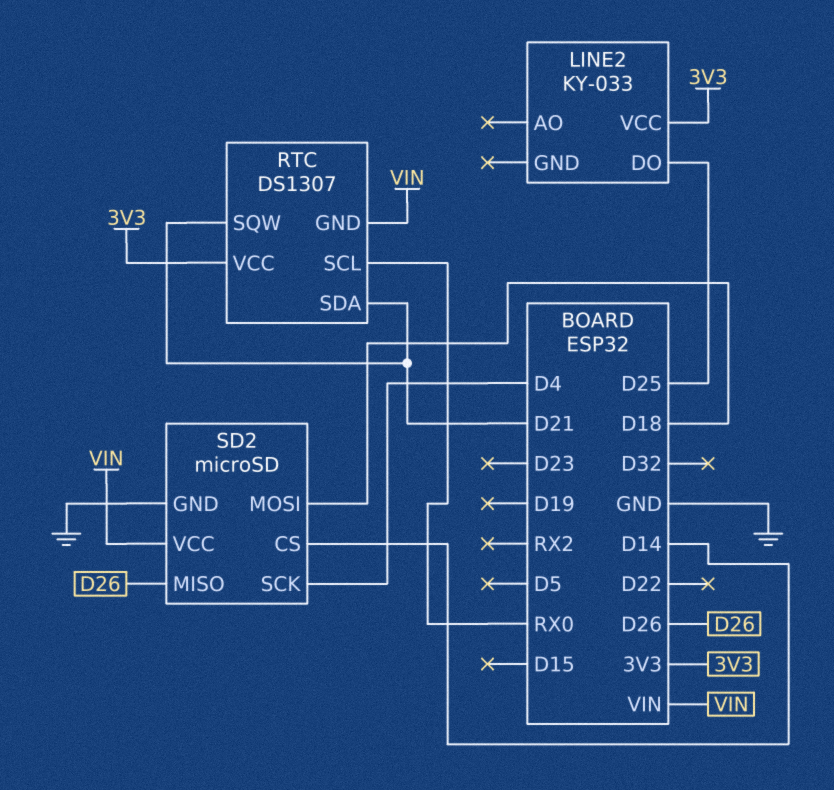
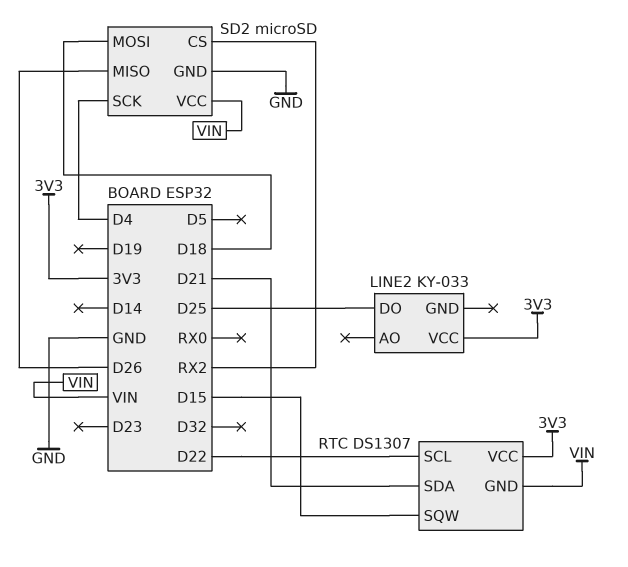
RTC pin SCL: RX0 -> D22
RTC pin SQW: D21 -> D15
SD2 pin CS: D14 -> RX2

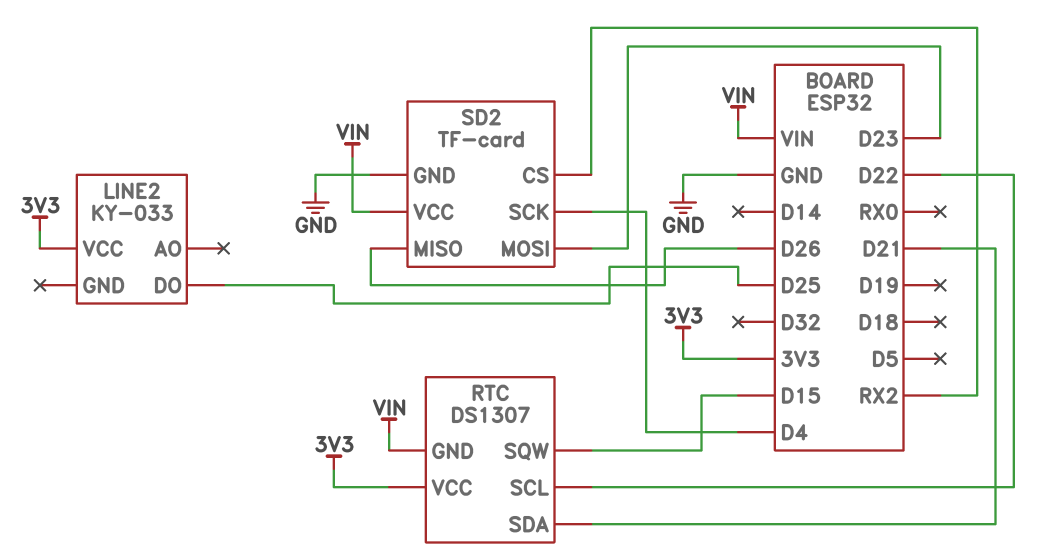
SD2: microSD -> TF-card
SD2 pin MOSI: D18 -> D23

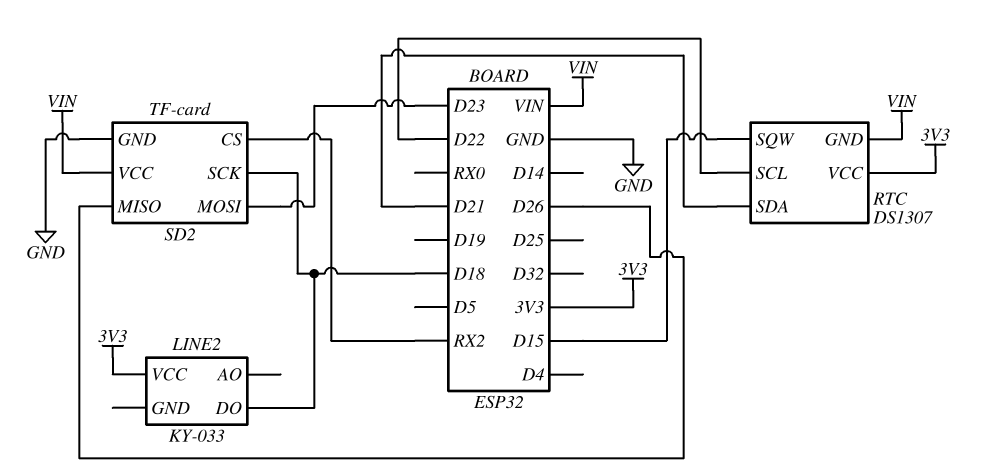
LINE2 pin DO: D25 -> D18
SD2 pin SCK: D4 -> D18

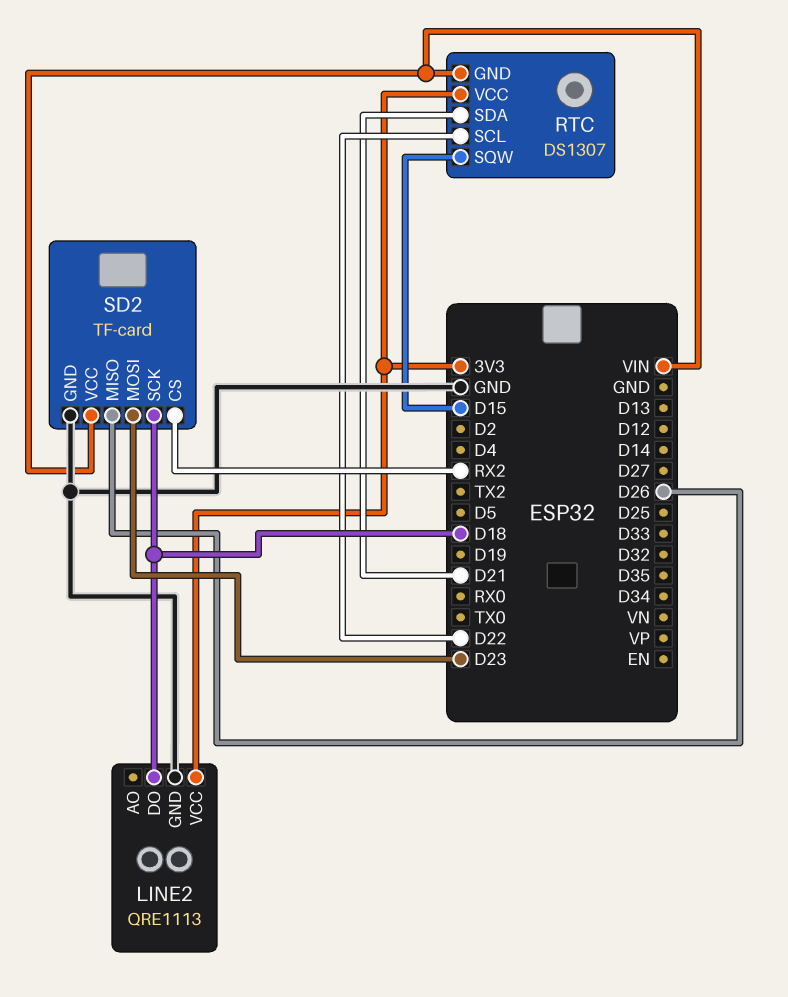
LINE2: KY-033 -> QRE1113
LINE2 pin GND: none -> GND

